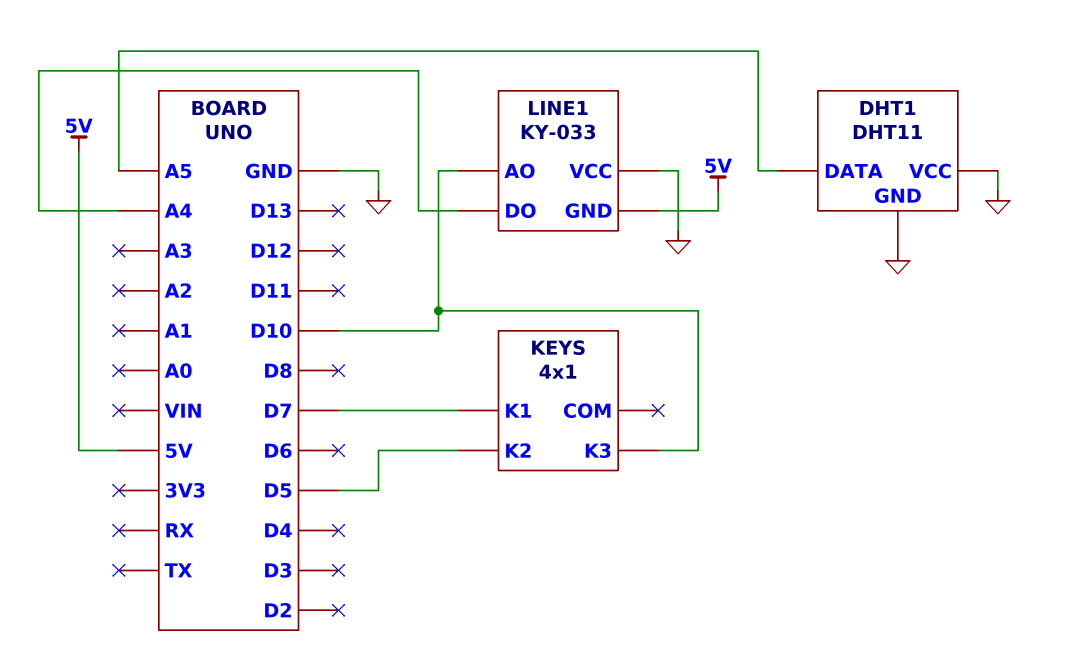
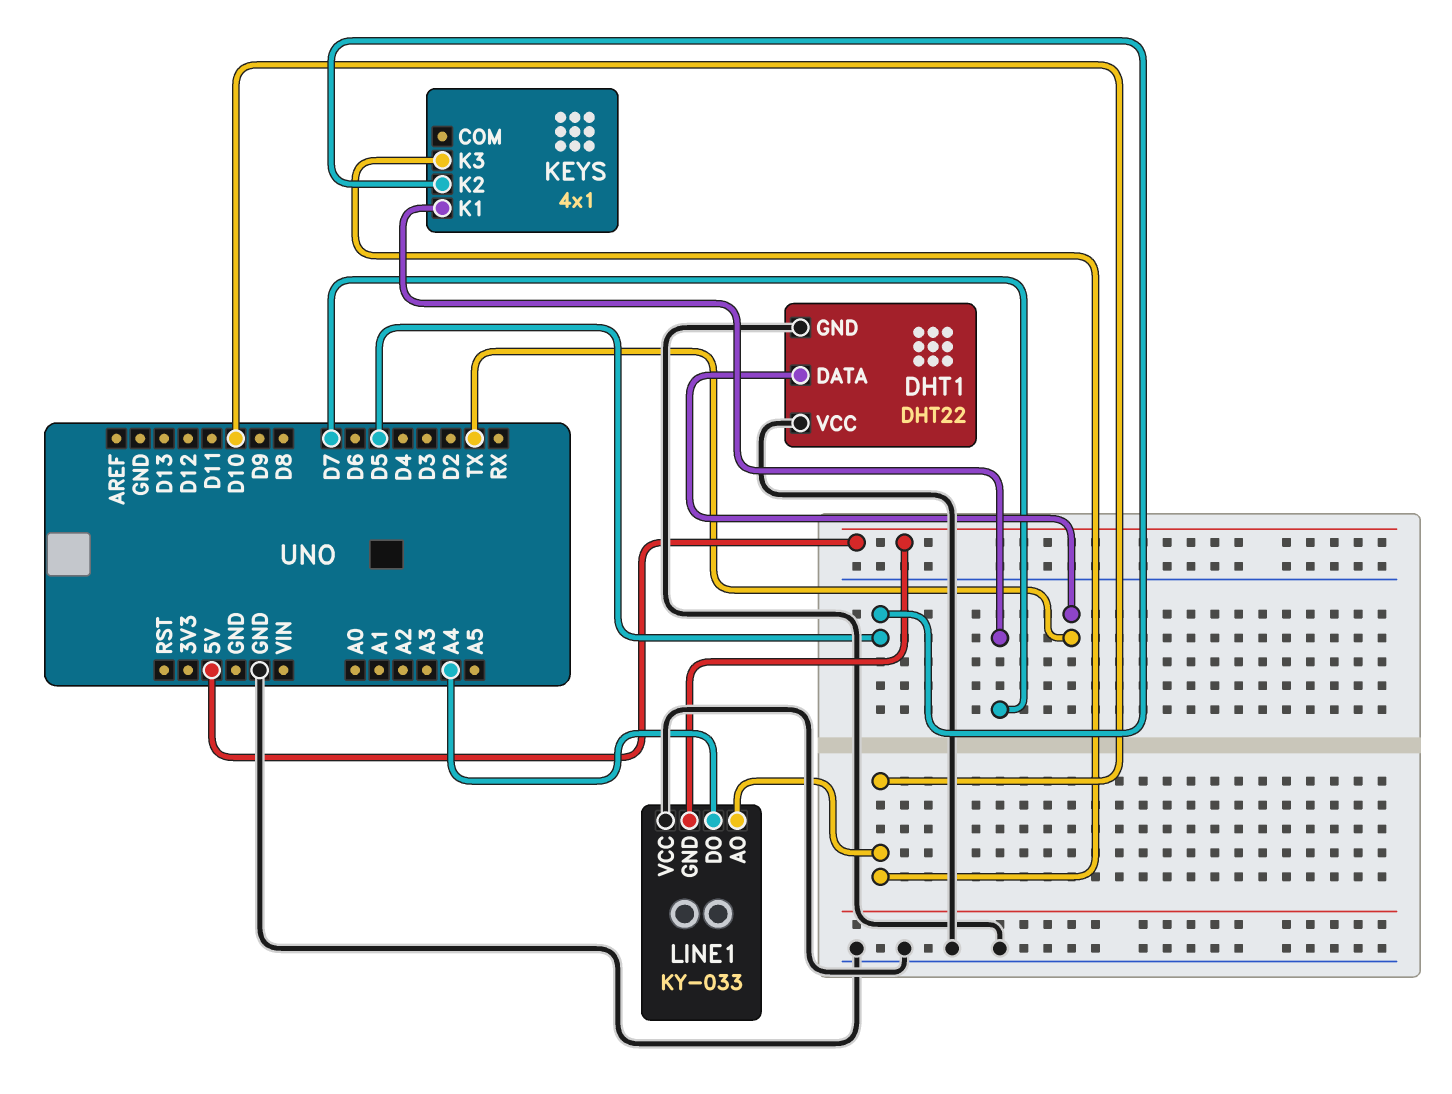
DHT1: DHT11 -> DHT22
DHT1 pin DATA: A5 -> TX

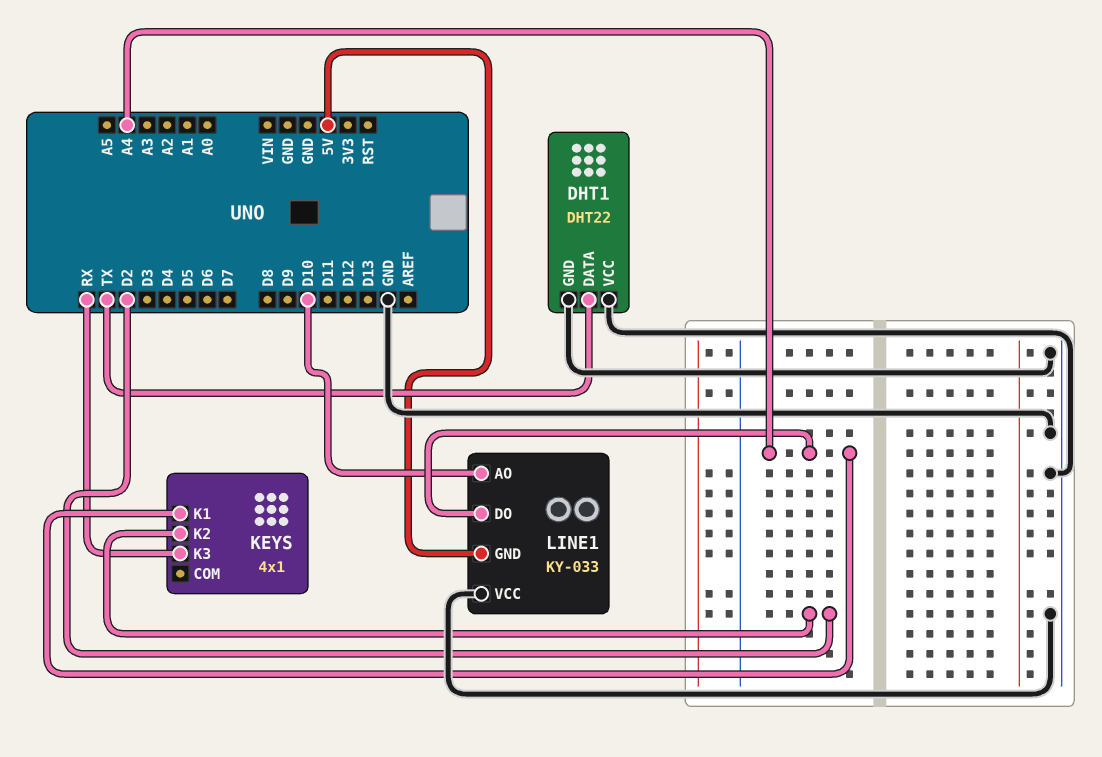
KEYS pin K1: D7 -> A4
KEYS pin K2: D5 -> D2
KEYS pin K3: D10 -> RX

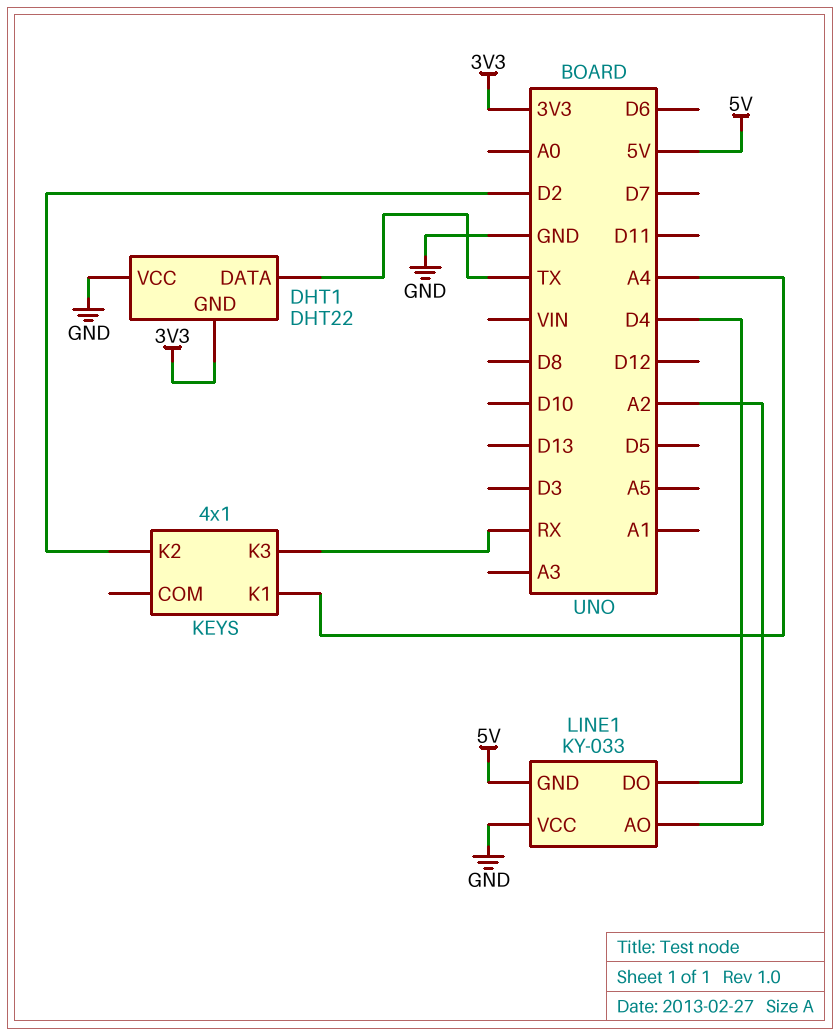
DHT1 pin GND: GND -> 3V3
LINE1 pin AO: D10 -> A2
LINE1 pin DO: A4 -> D4

